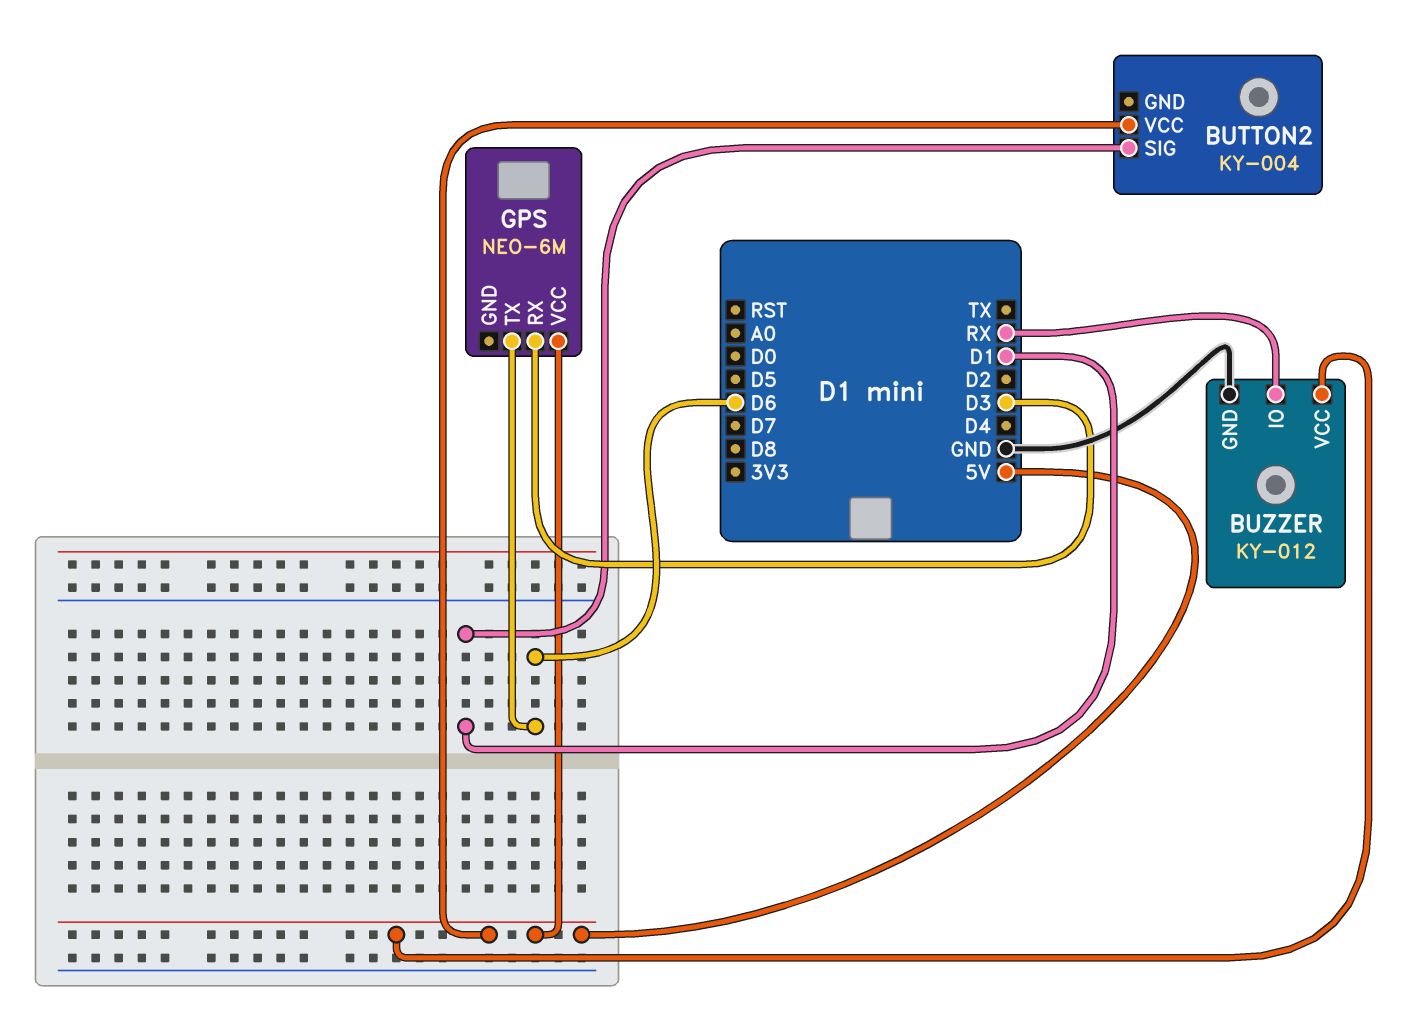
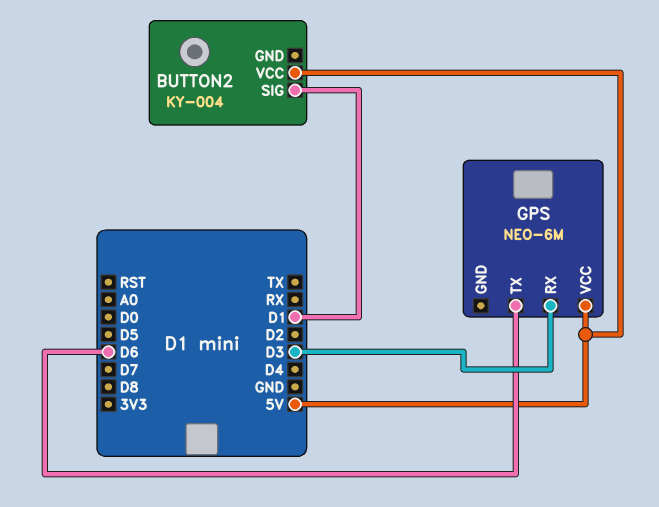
BUZZER: KY-012 -> none
BUZZER pin GND: GND -> none
BUZZER pin IO: RX -> none
BUZZER pin VCC: 5V -> none

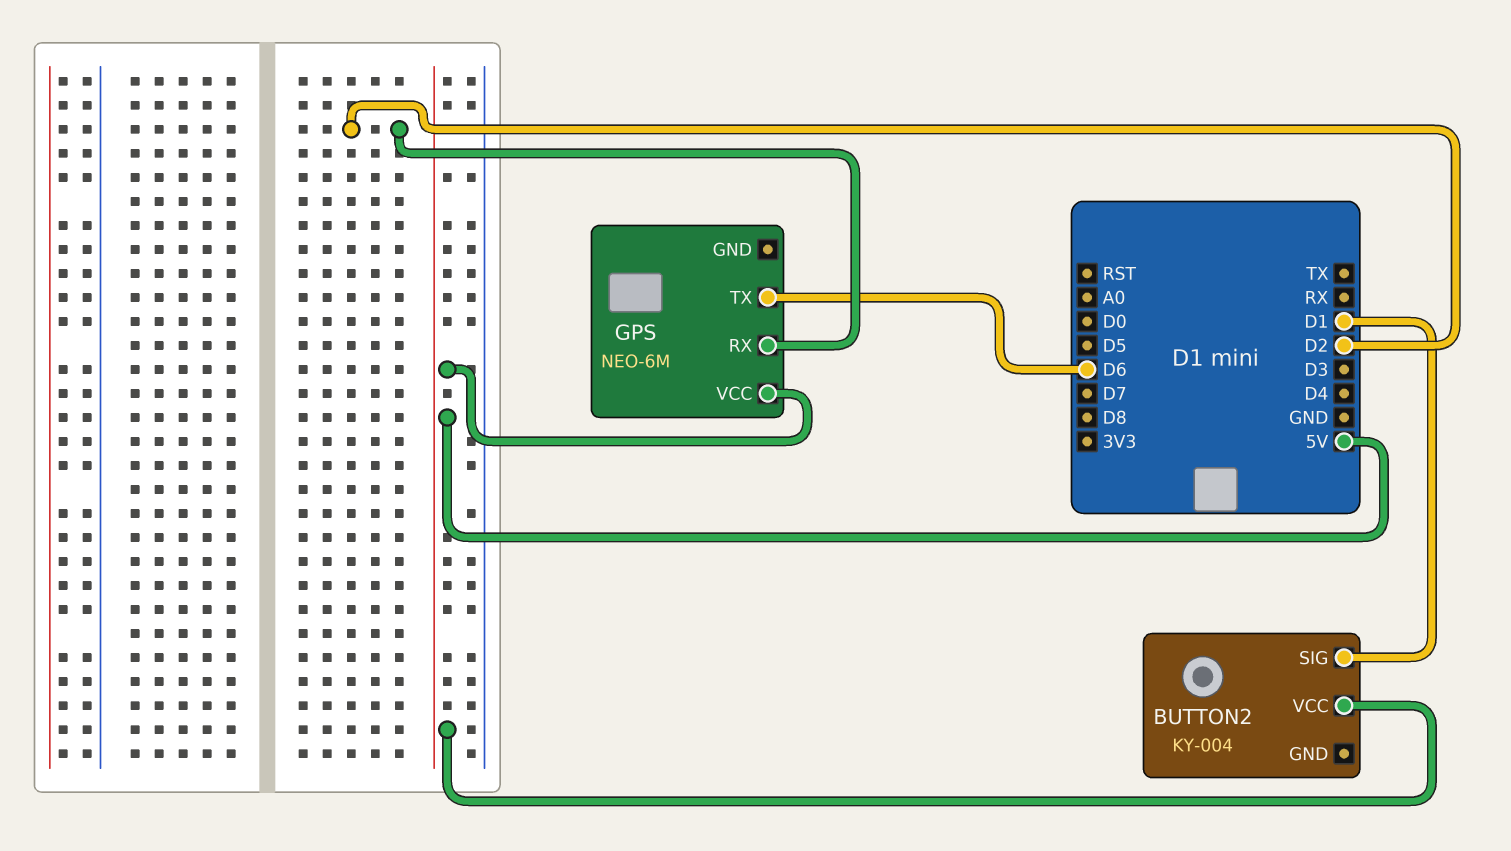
GPS pin RX: D3 -> D2

